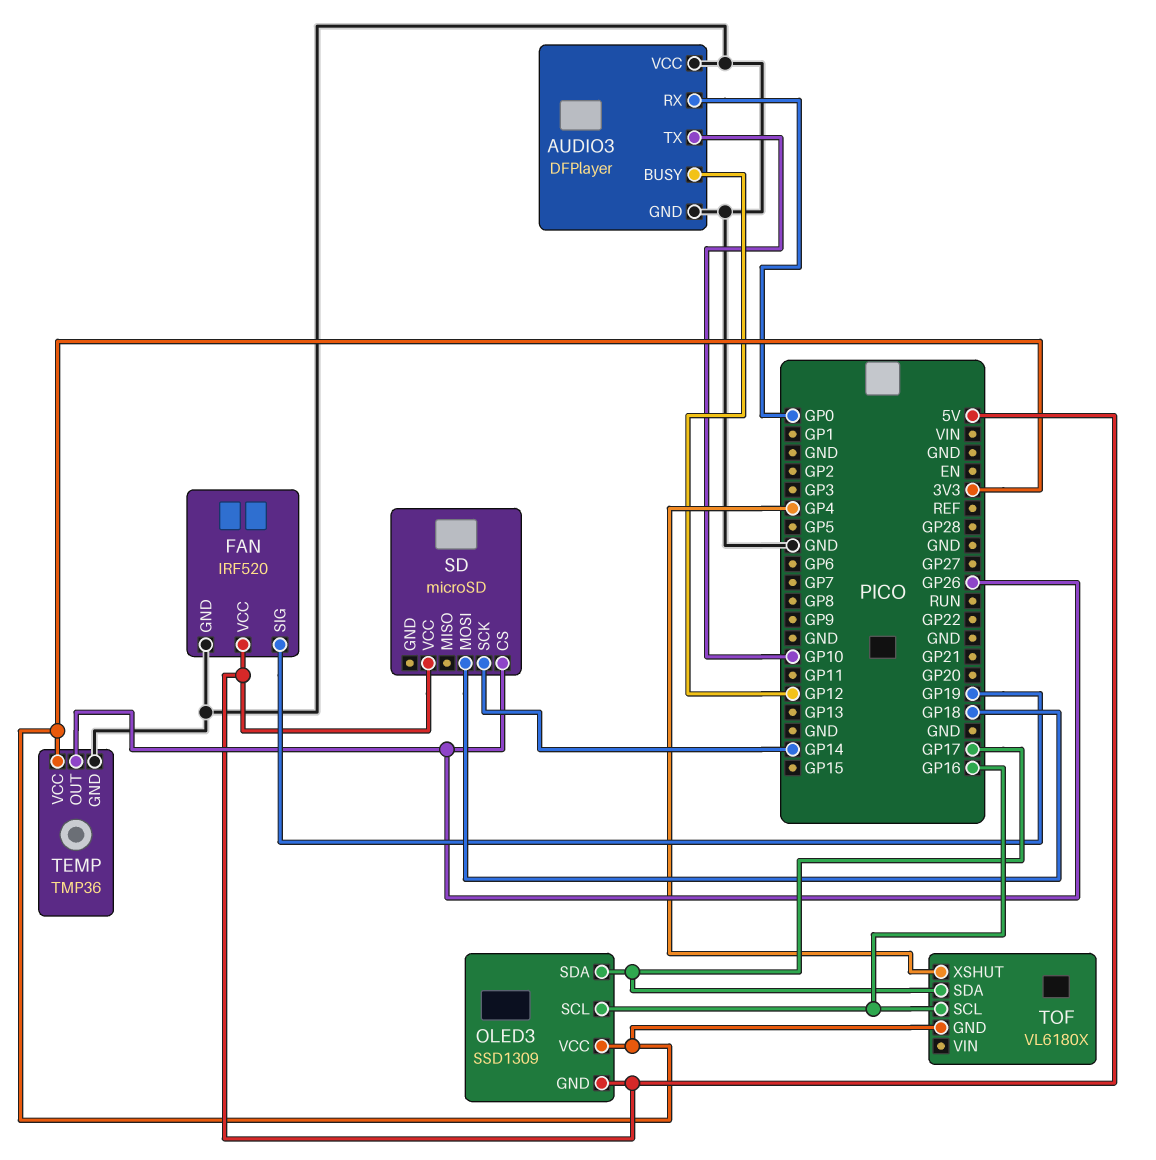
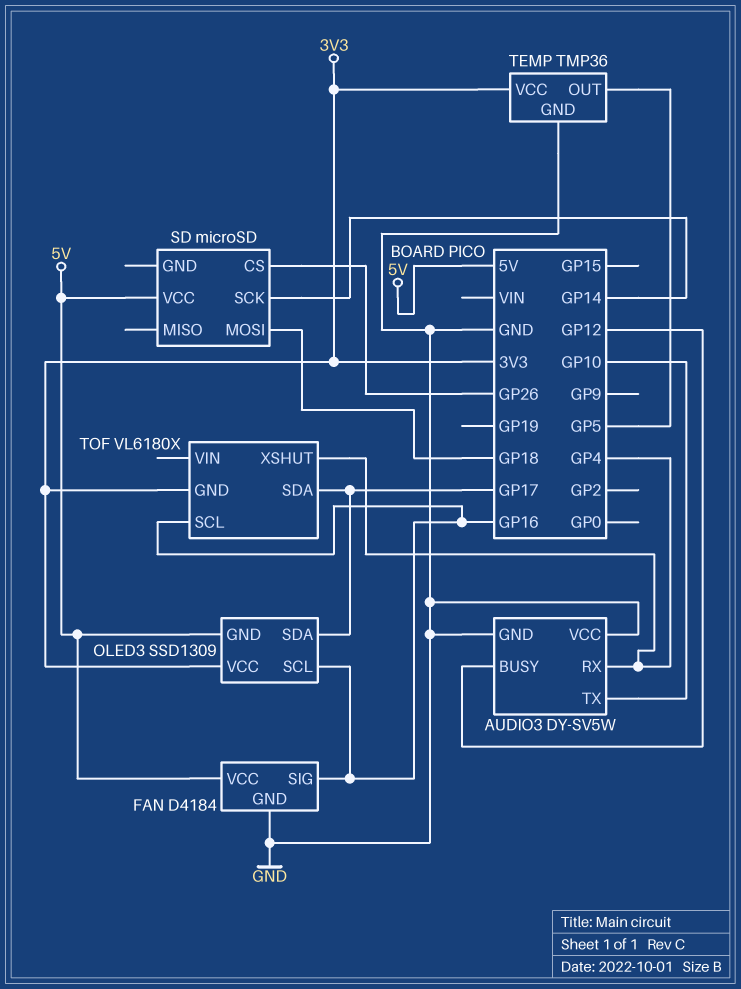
AUDIO3: DFPlayer -> DY-SV5W
AUDIO3 pin RX: GP0 -> GP4
FAN: IRF520 -> D4184
FAN pin SIG: GP19 -> GP16
TEMP pin OUT: GP26 -> GP5

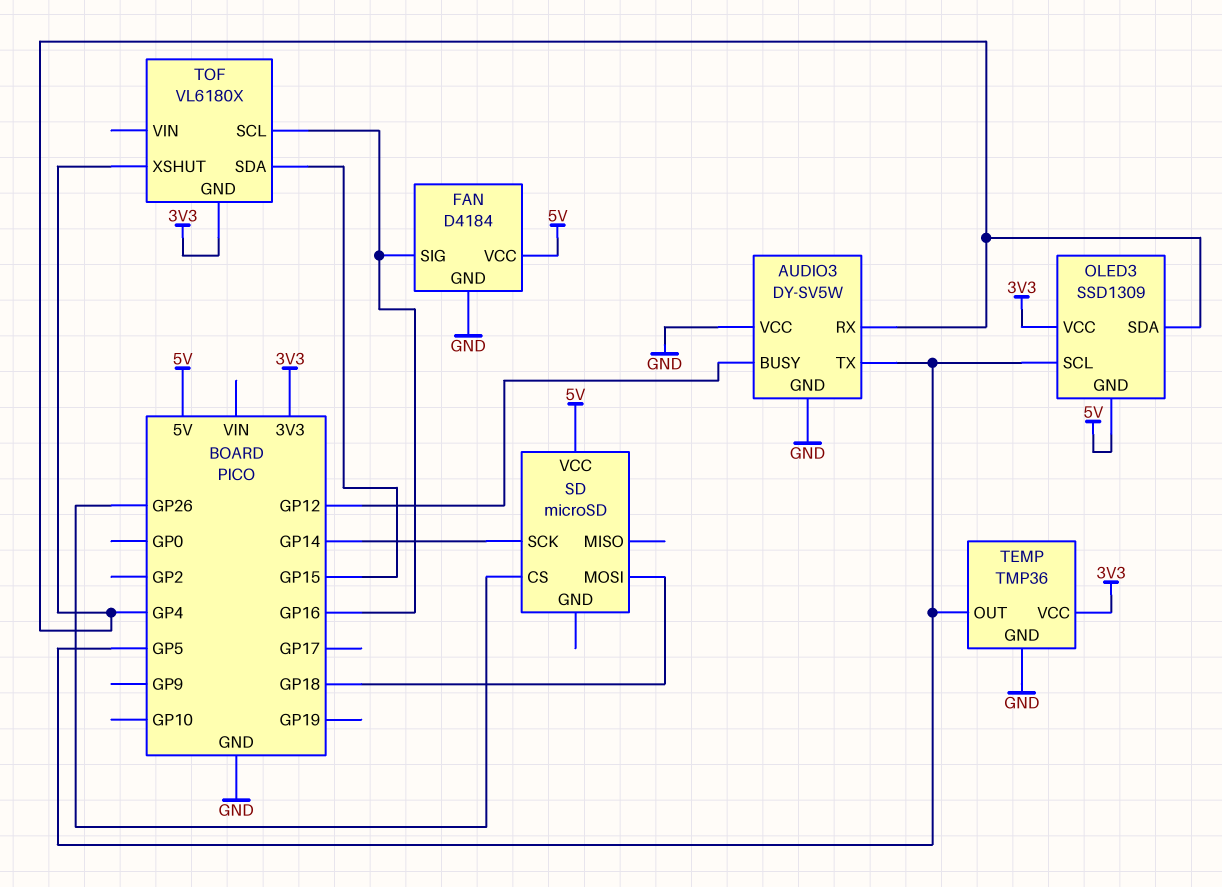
AUDIO3 pin TX: GP10 -> GP5
OLED3 pin SCL: GP16 -> GP5
OLED3 pin SDA: GP17 -> GP4
TOF pin SDA: GP17 -> GP15

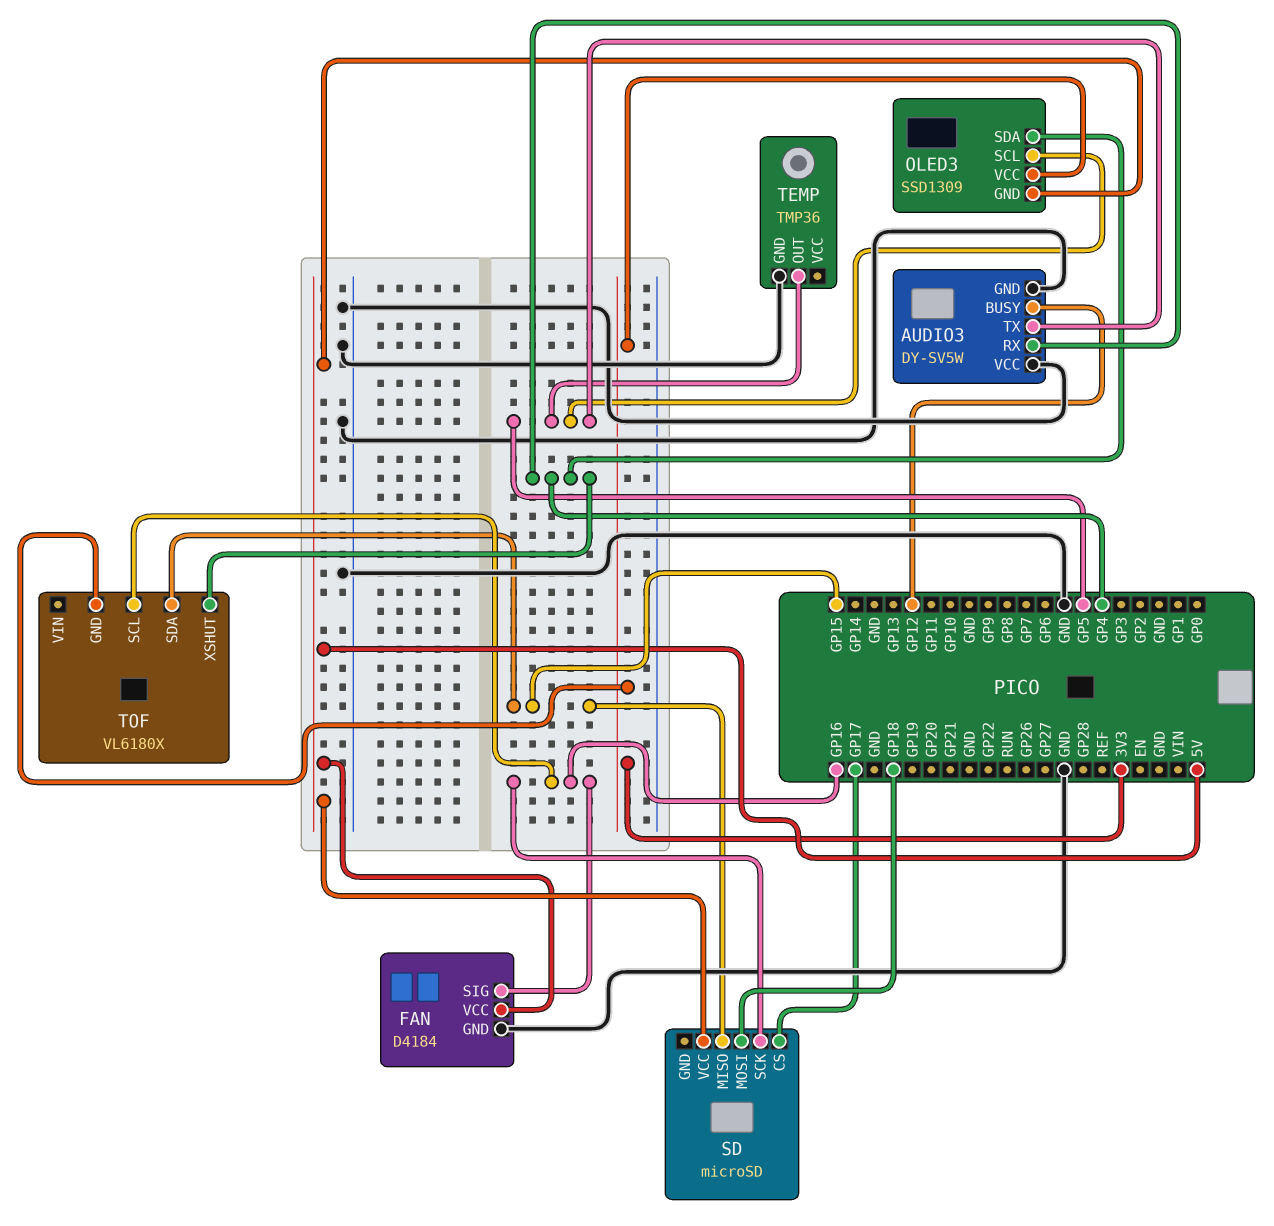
SD pin CS: GP26 -> GP17
SD pin MISO: none -> GP15
SD pin SCK: GP14 -> GP16
TEMP pin VCC: 3V3 -> none

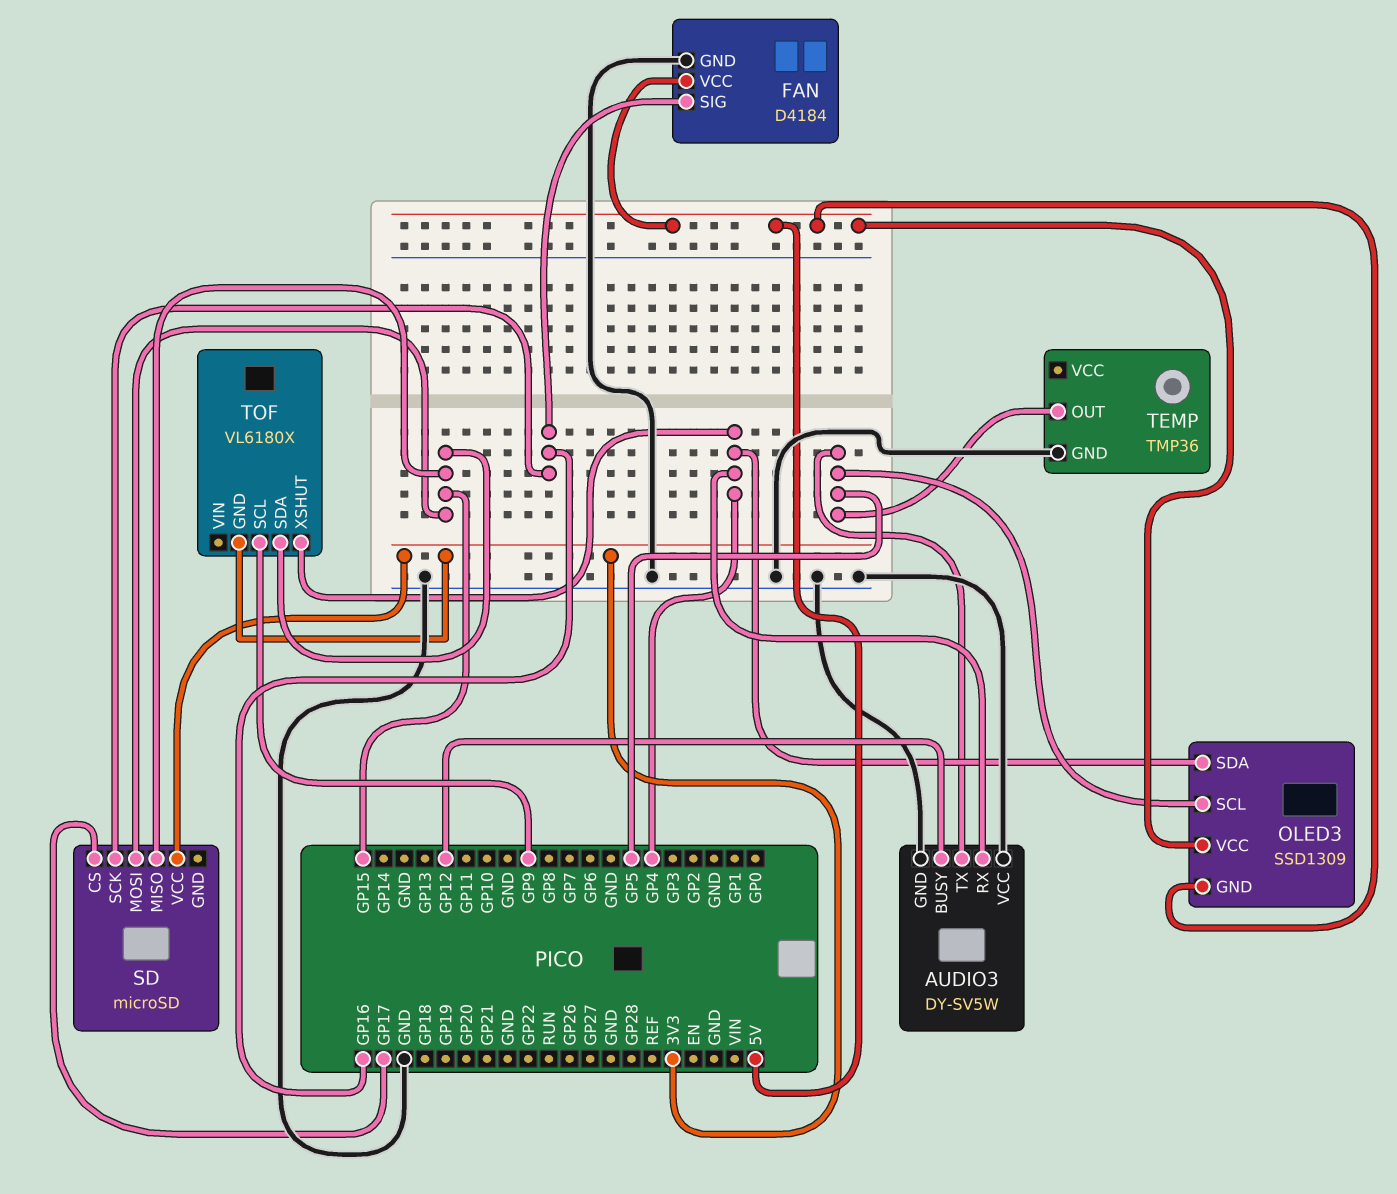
OLED3 pin VCC: 3V3 -> 5V
SD pin MOSI: GP18 -> GP15
SD pin VCC: 5V -> 3V3
TOF pin SCL: GP16 -> GP9

